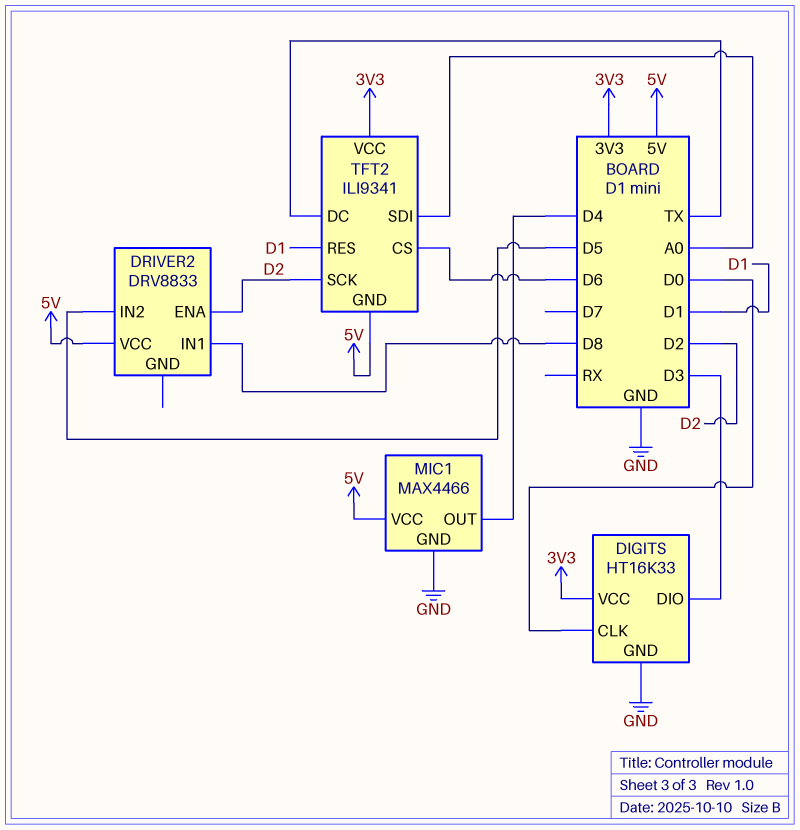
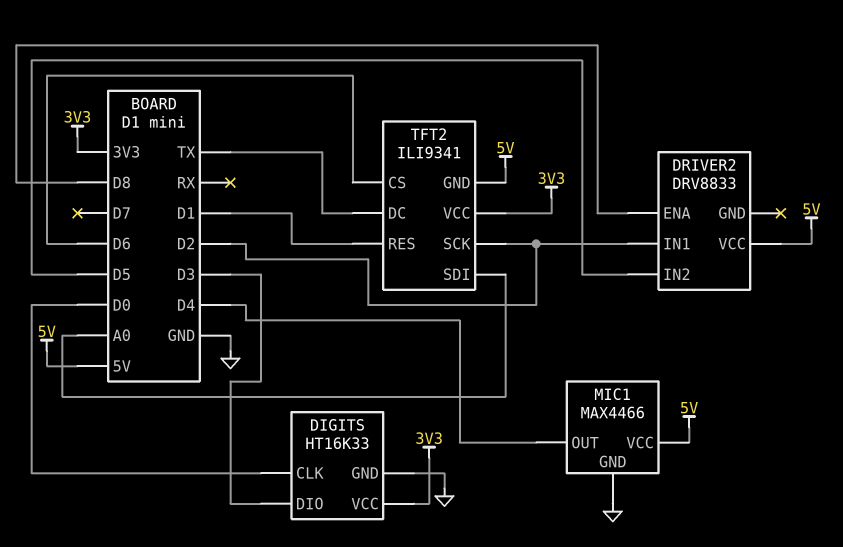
DRIVER2 pin ENA: D2 -> D8
DRIVER2 pin IN1: D8 -> D2

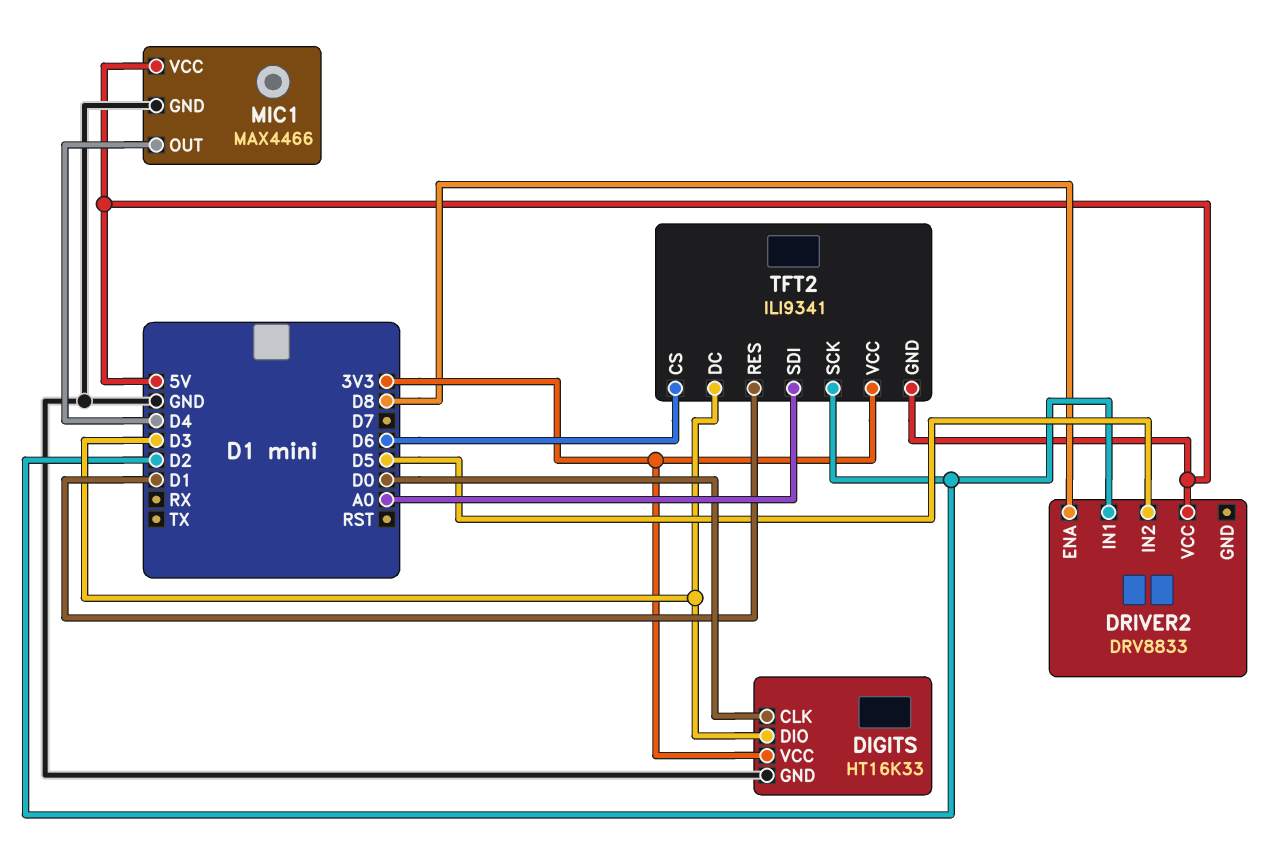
TFT2 pin DC: TX -> D3

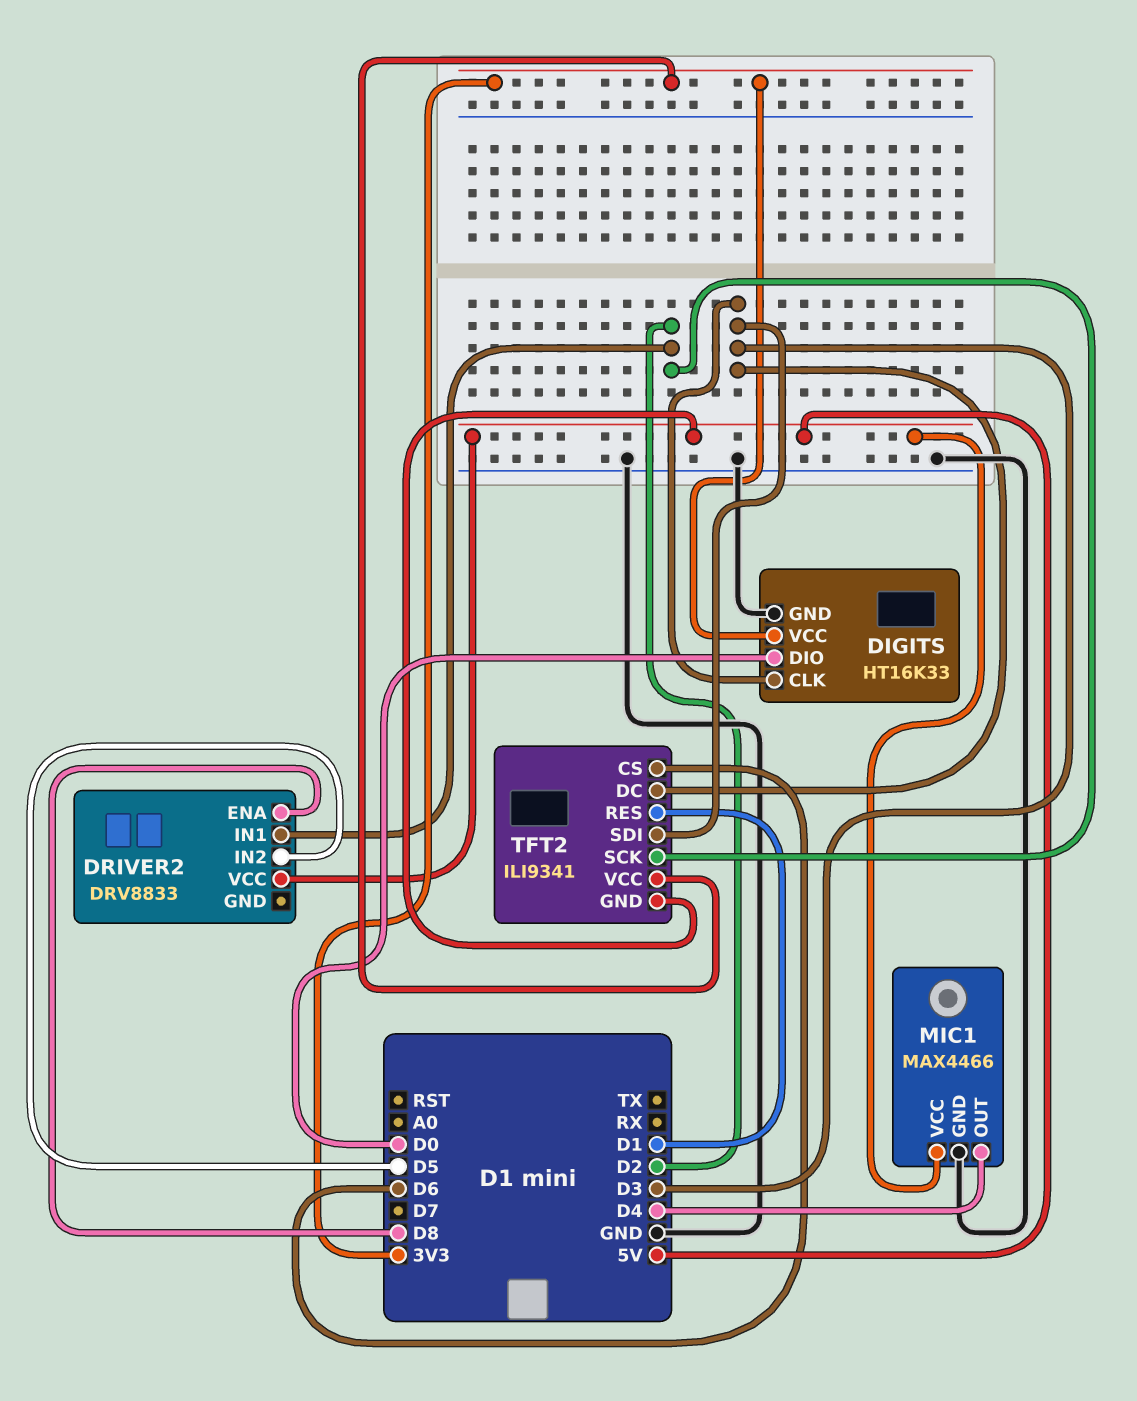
DIGITS pin CLK: D0 -> D3
DIGITS pin DIO: D3 -> D0
TFT2 pin SDI: A0 -> D3

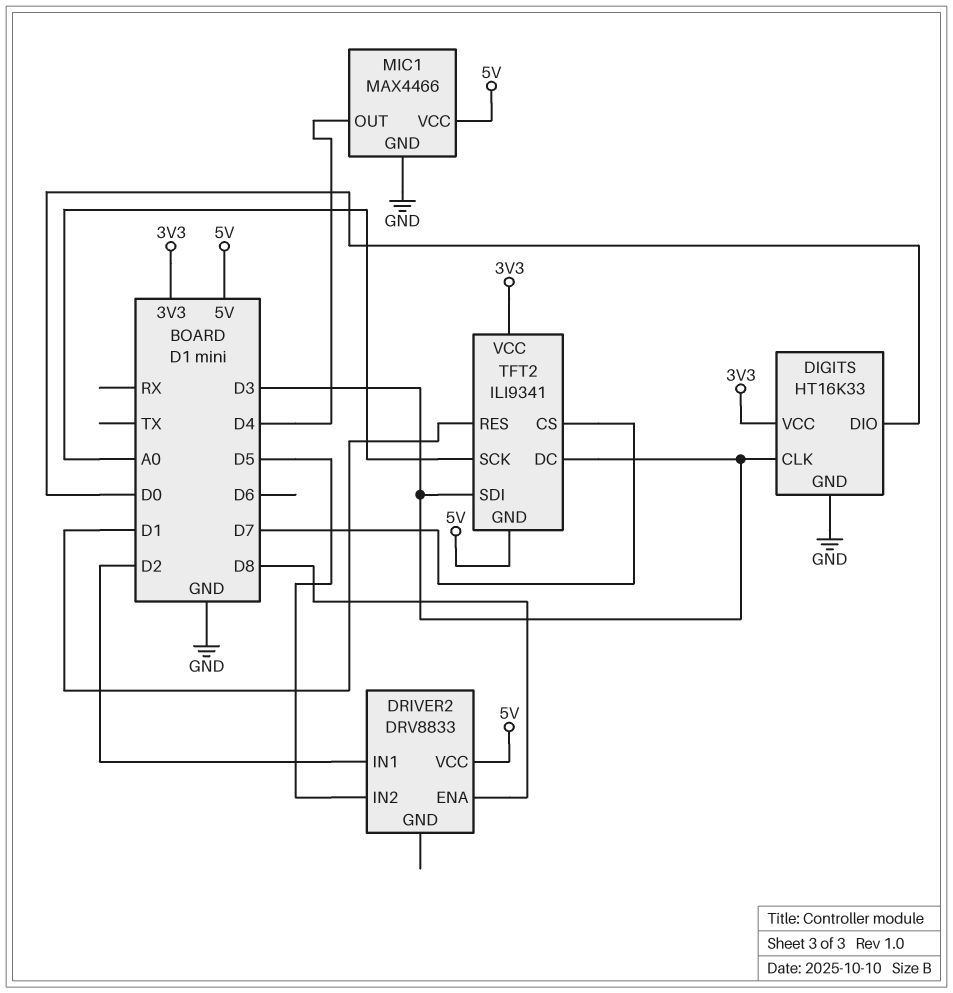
TFT2 pin CS: D6 -> D7
TFT2 pin SCK: D2 -> A0

